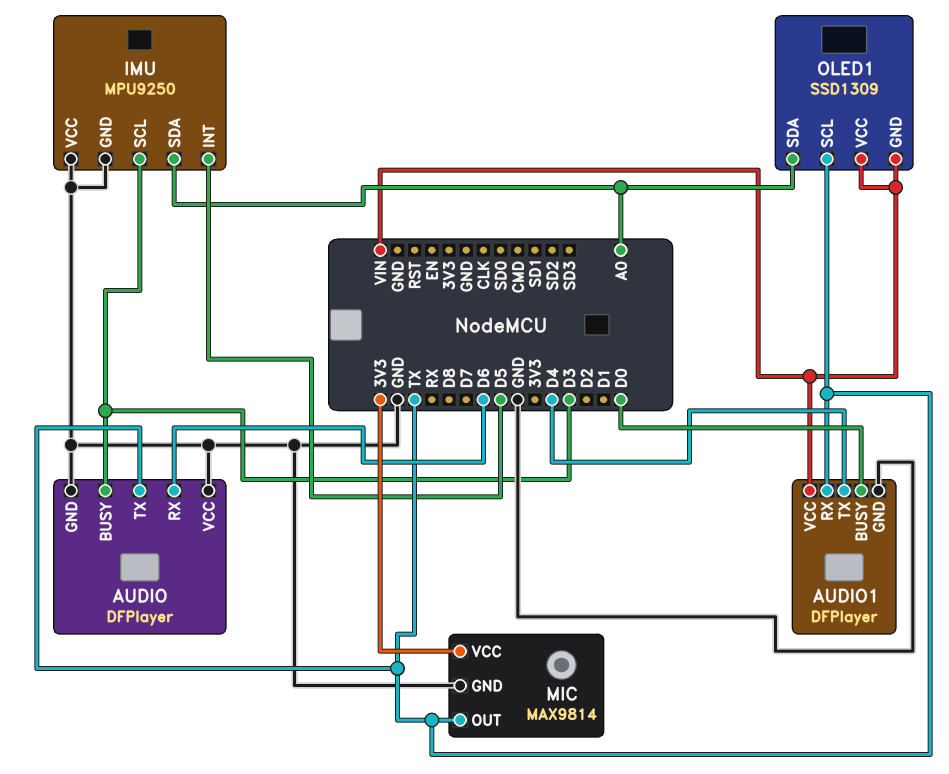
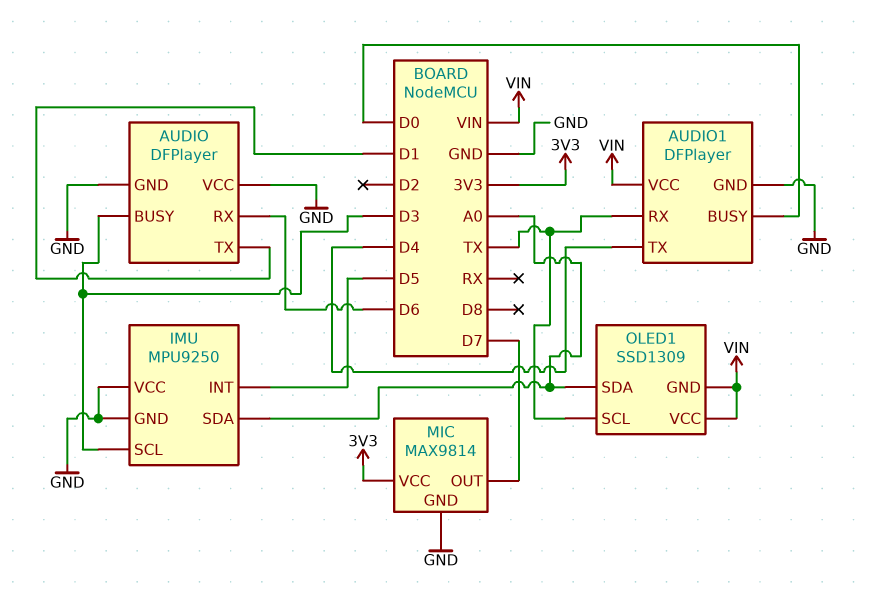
AUDIO pin TX: TX -> D1
MIC pin OUT: TX -> D7

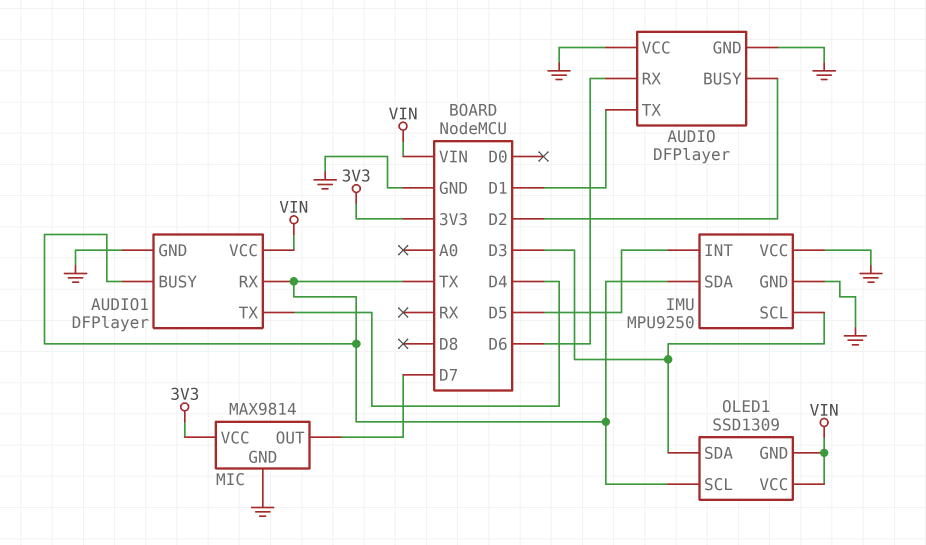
AUDIO pin BUSY: D3 -> D2
AUDIO1 pin BUSY: D0 -> TX
IMU pin SDA: A0 -> TX
OLED1 pin SDA: A0 -> D3

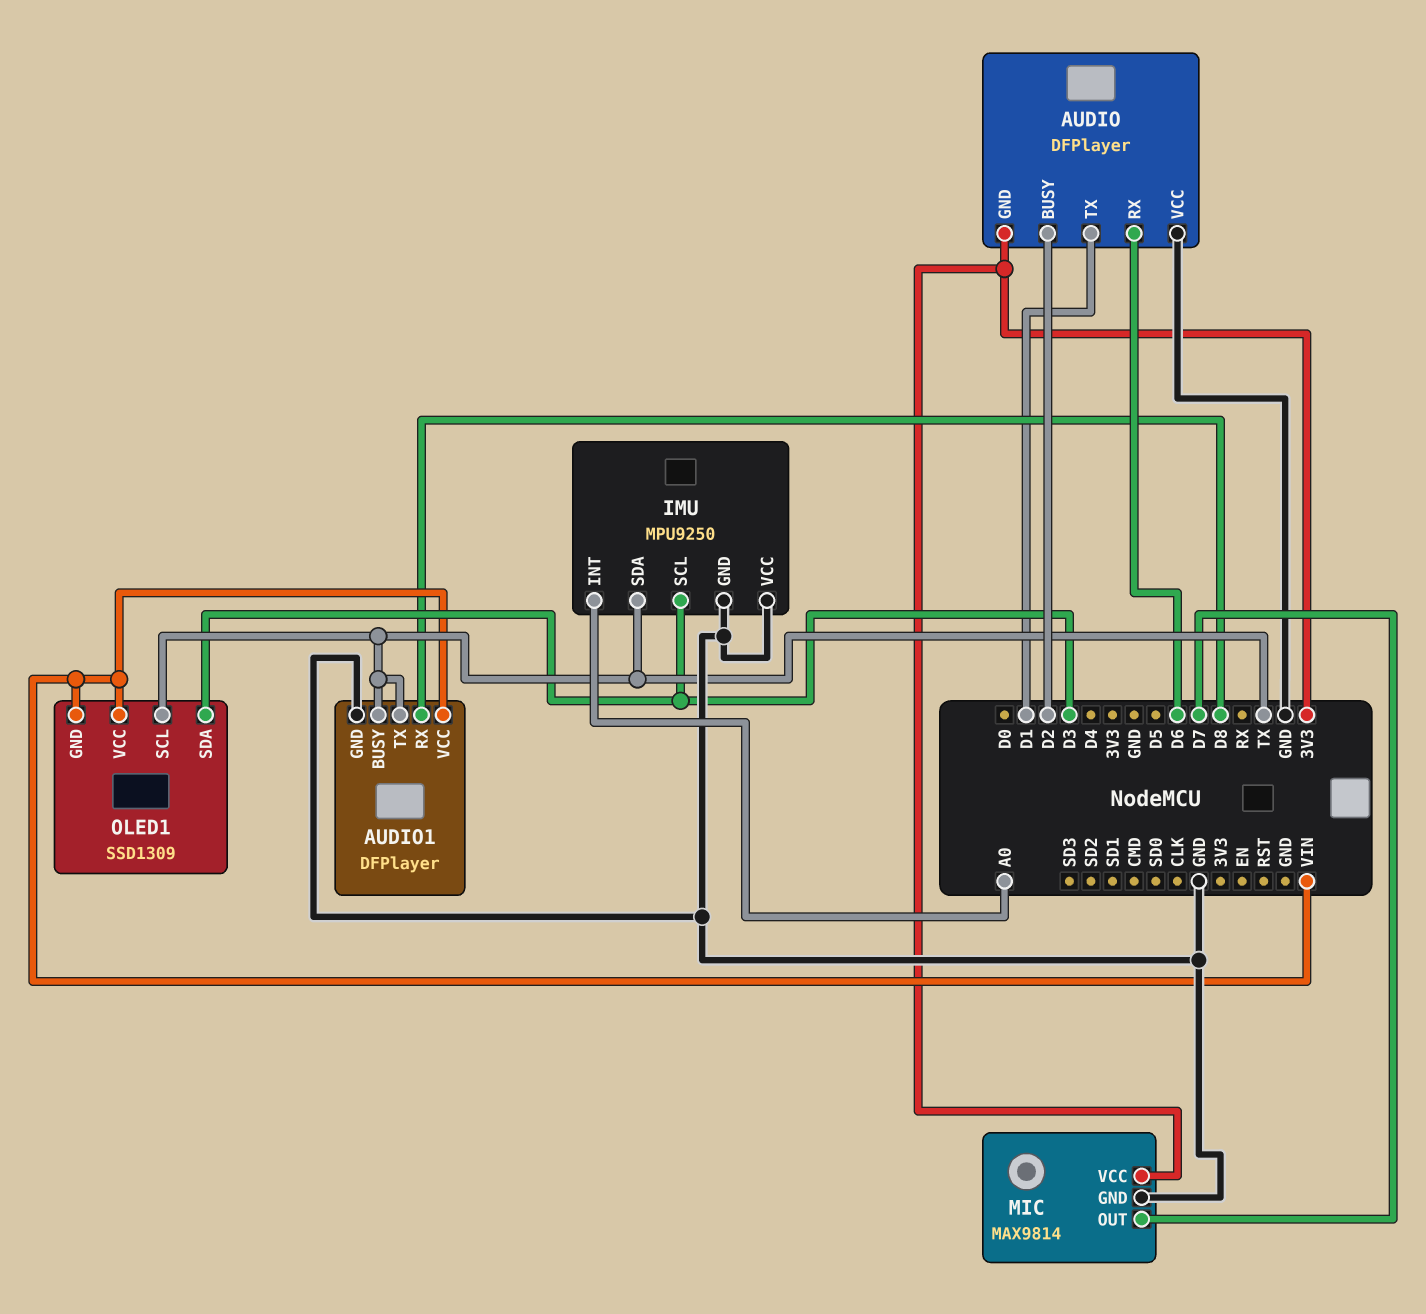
AUDIO pin GND: GND -> 3V3
AUDIO1 pin RX: TX -> D8
AUDIO1 pin TX: D4 -> TX
IMU pin INT: D5 -> A0

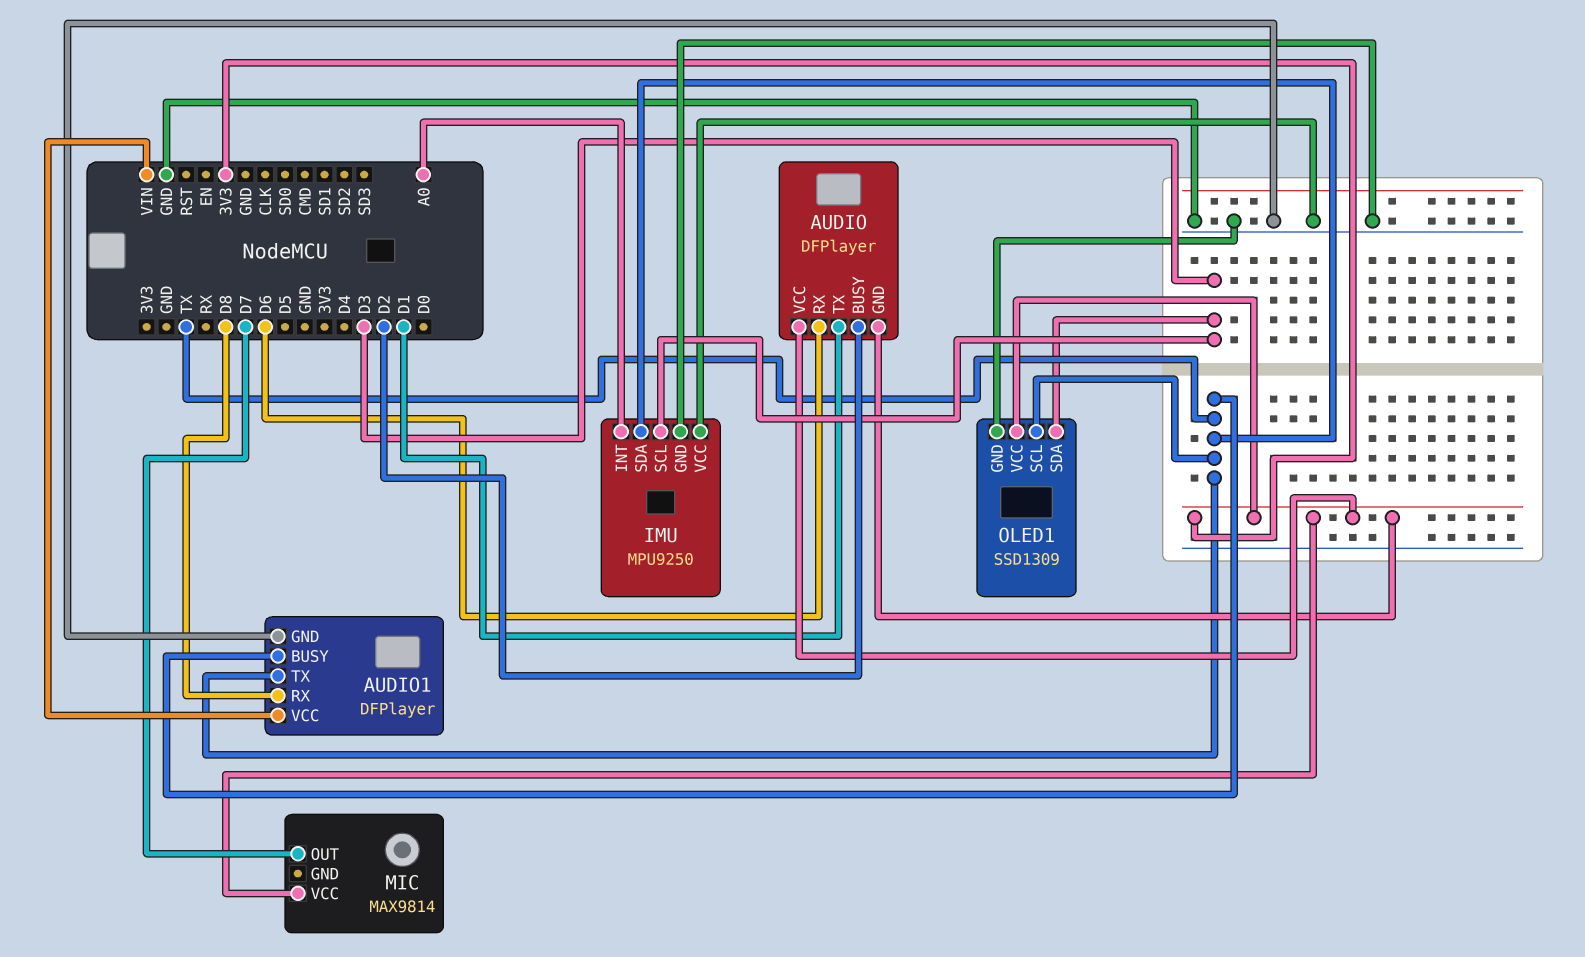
AUDIO pin VCC: GND -> 3V3
MIC pin GND: GND -> none
OLED1 pin GND: VIN -> GND
OLED1 pin VCC: VIN -> 3V3

